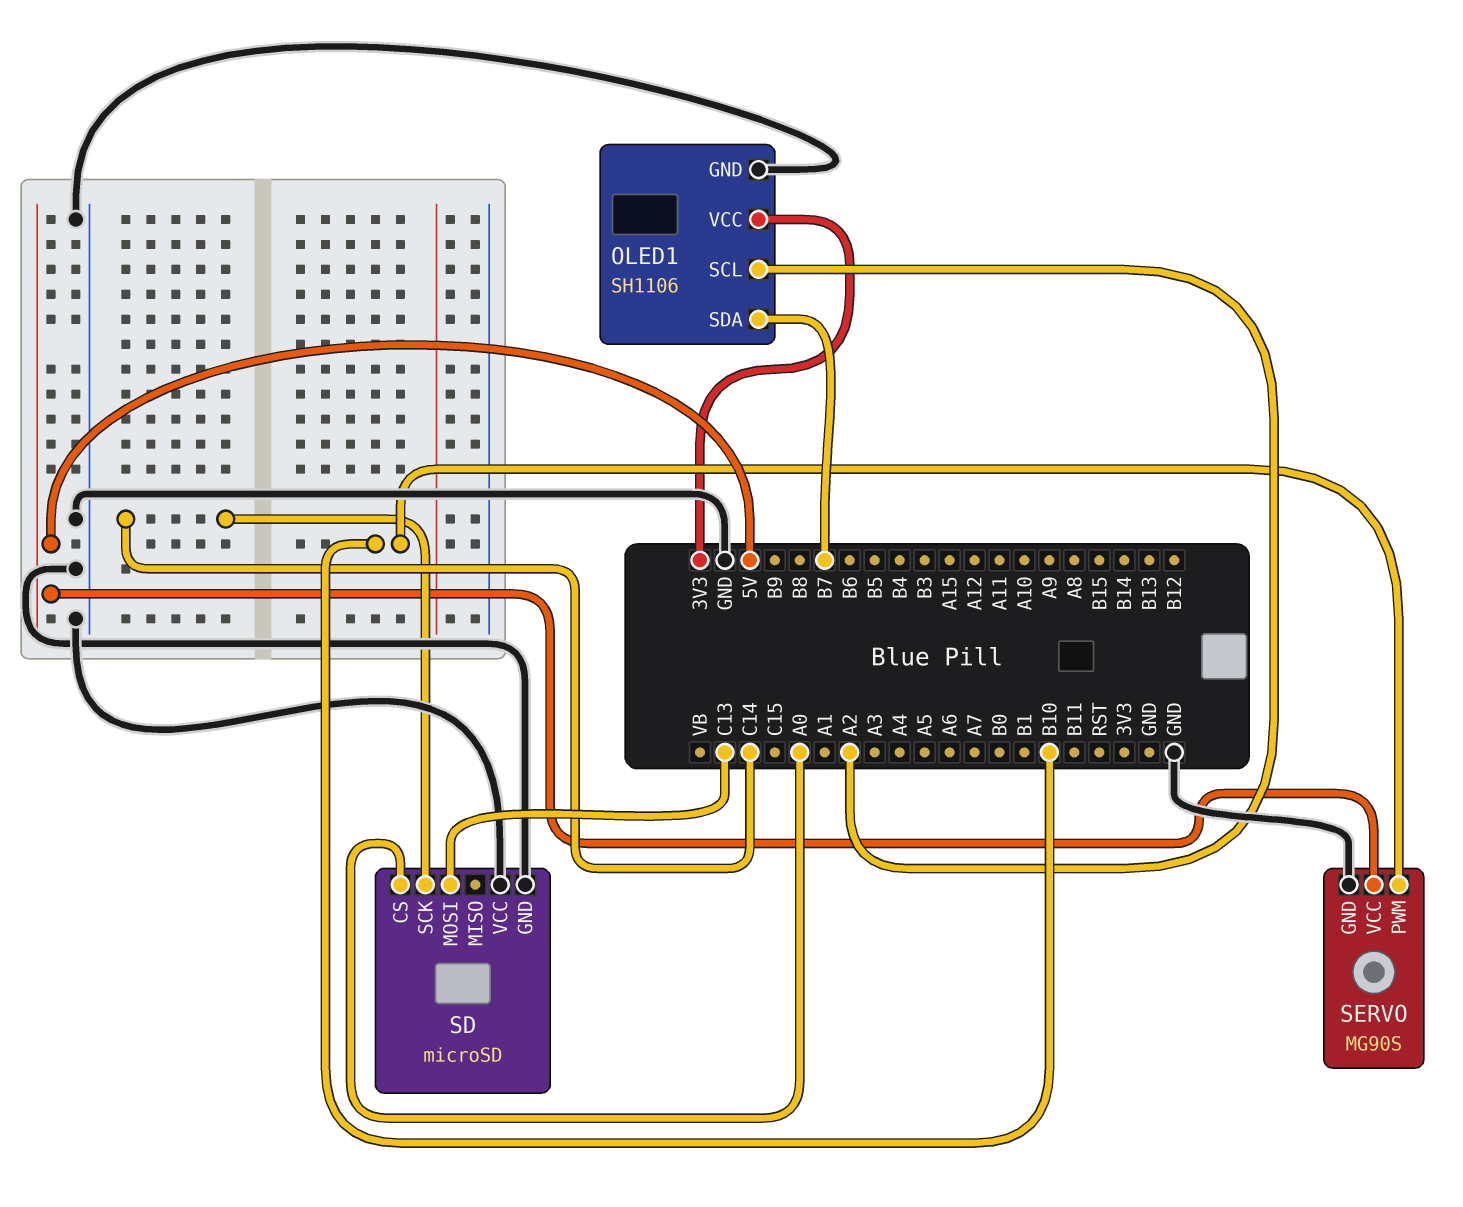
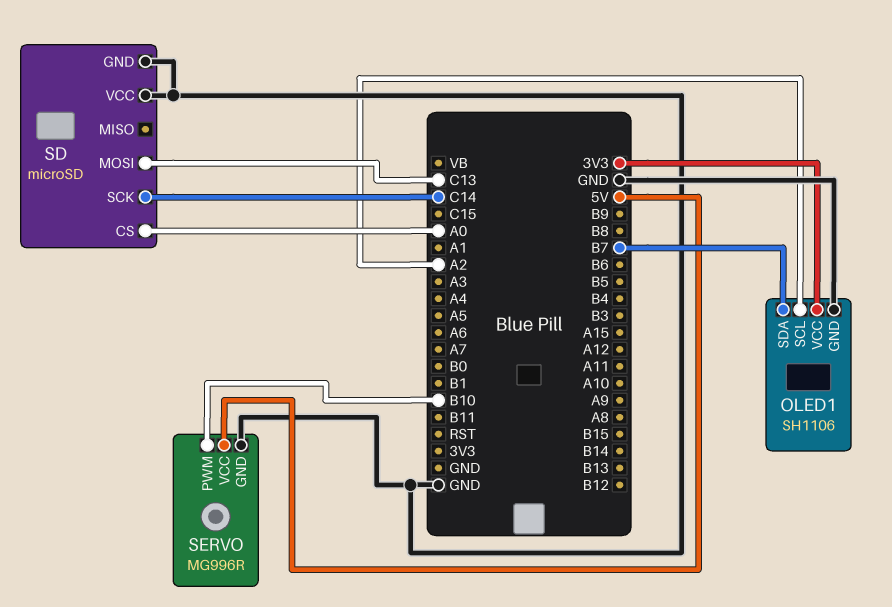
SERVO: MG90S -> MG996R

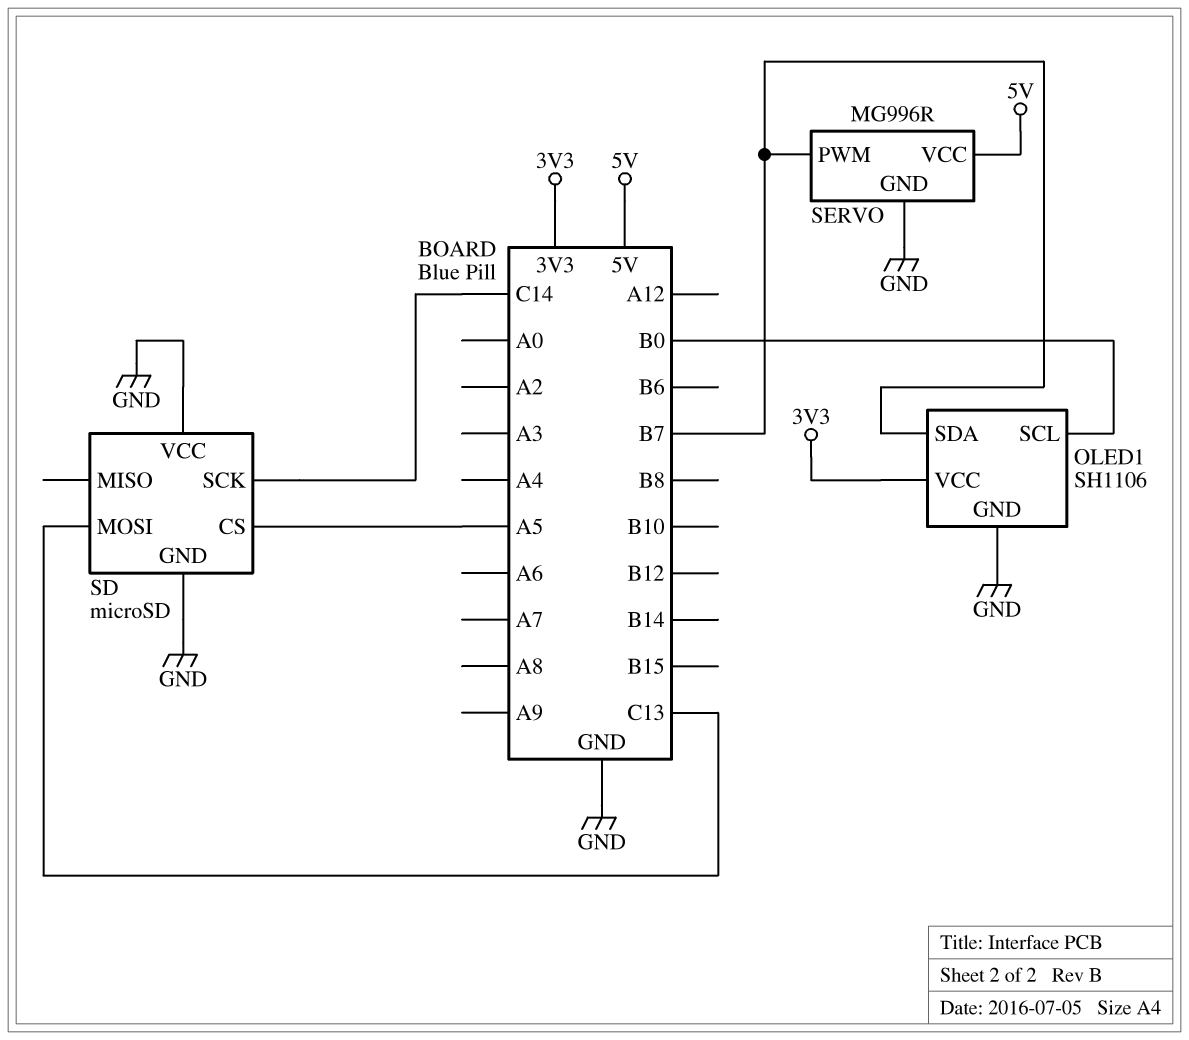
OLED1 pin SCL: A2 -> B0
SD pin CS: A0 -> A5
SERVO pin PWM: B10 -> B7

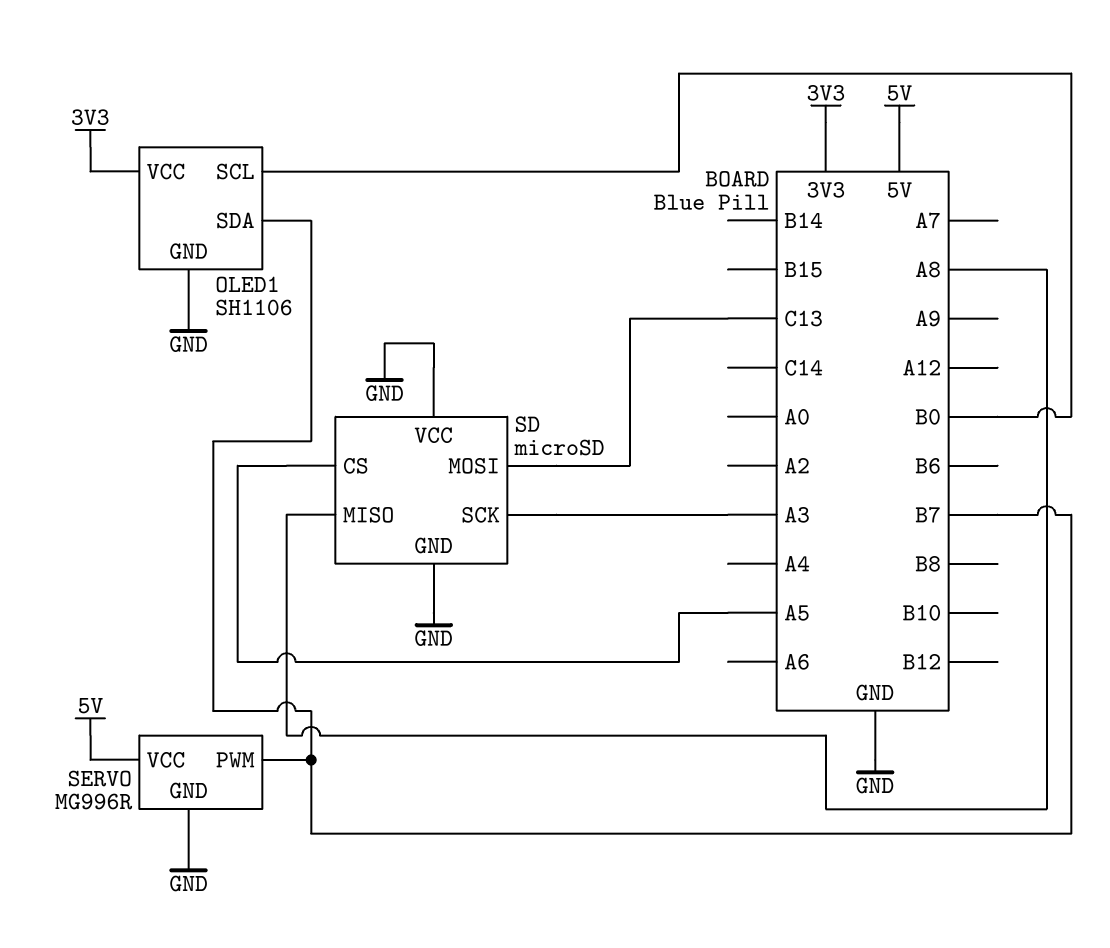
SD pin MISO: none -> A8
SD pin SCK: C14 -> A3

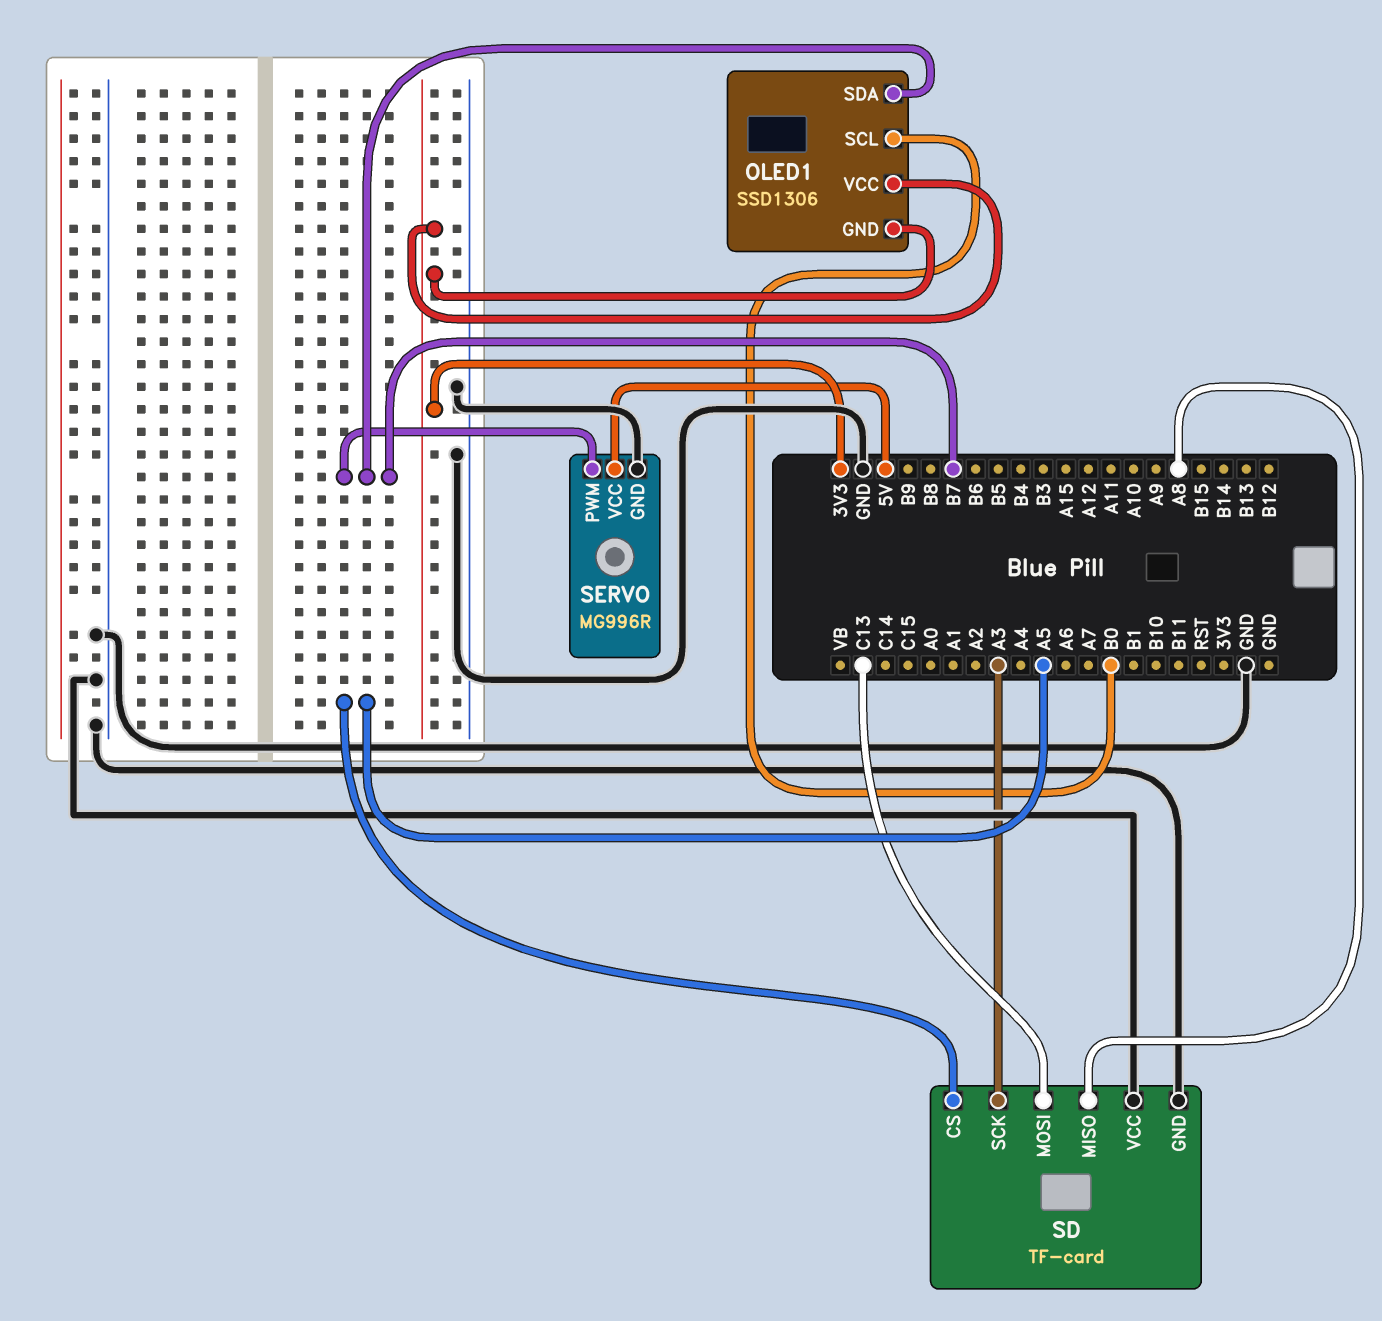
OLED1: SH1106 -> SSD1306
OLED1 pin GND: GND -> 3V3
SD: microSD -> TF-card

